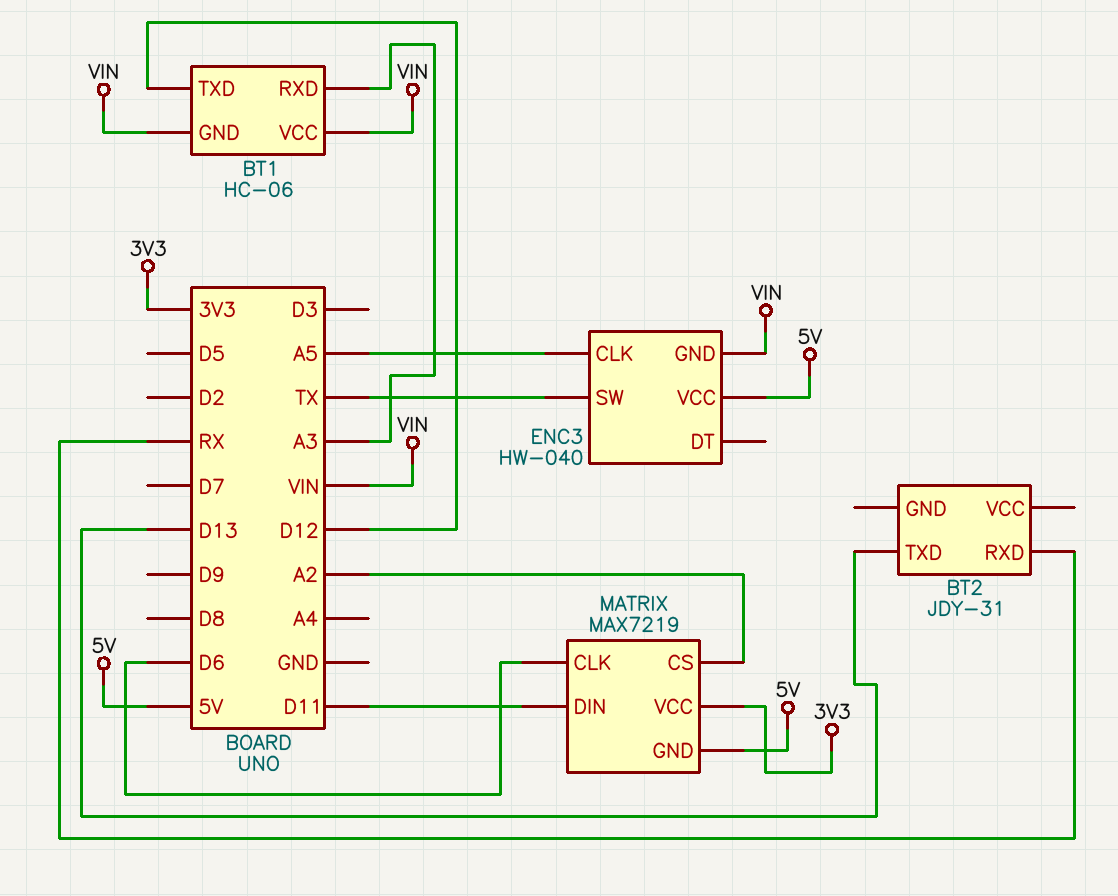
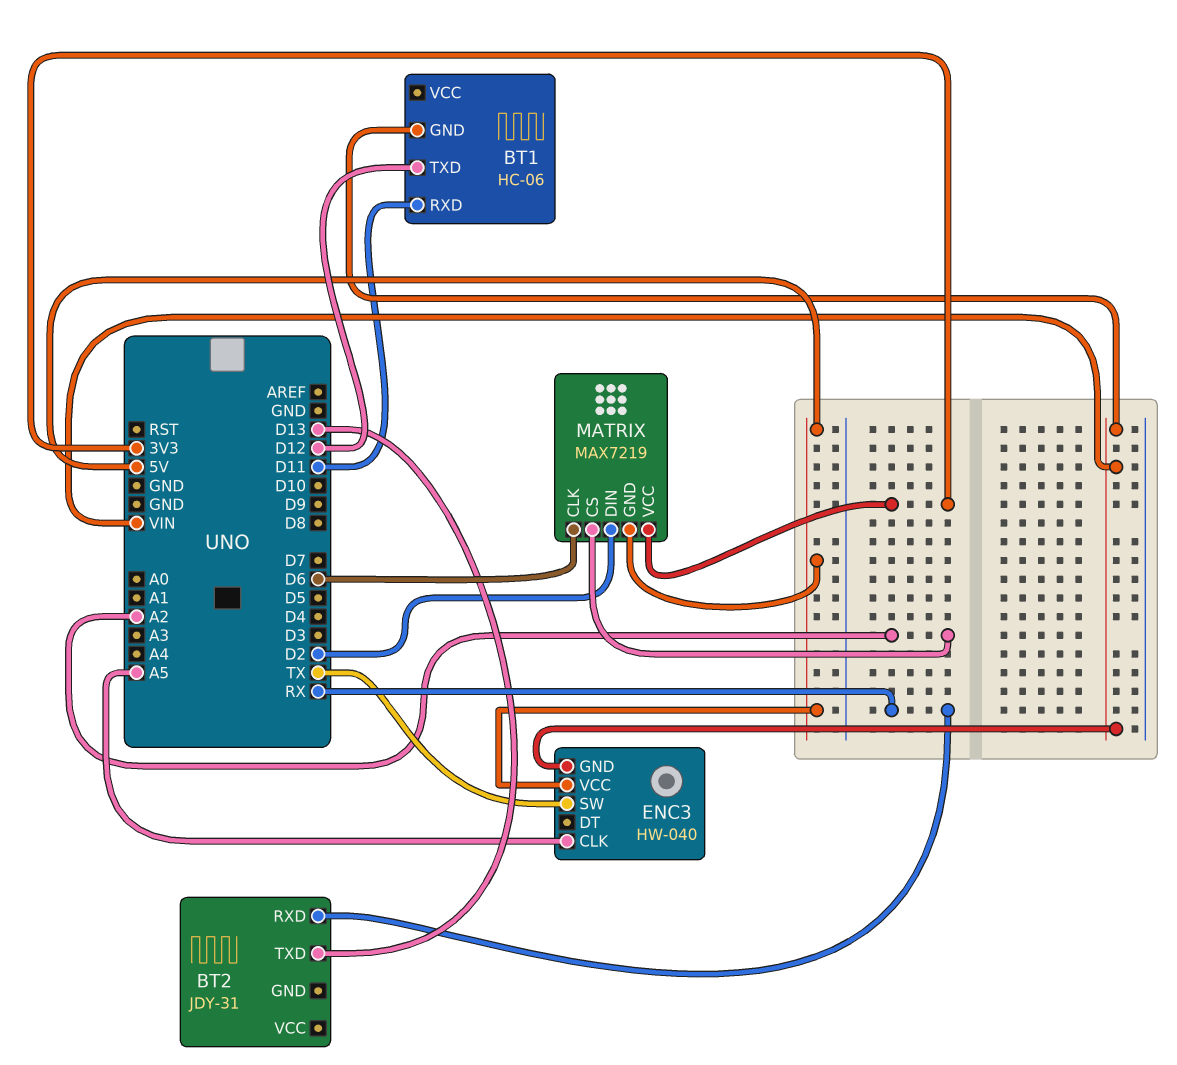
BT1 pin RXD: A3 -> D11
BT1 pin VCC: VIN -> none
MATRIX pin DIN: D11 -> D2

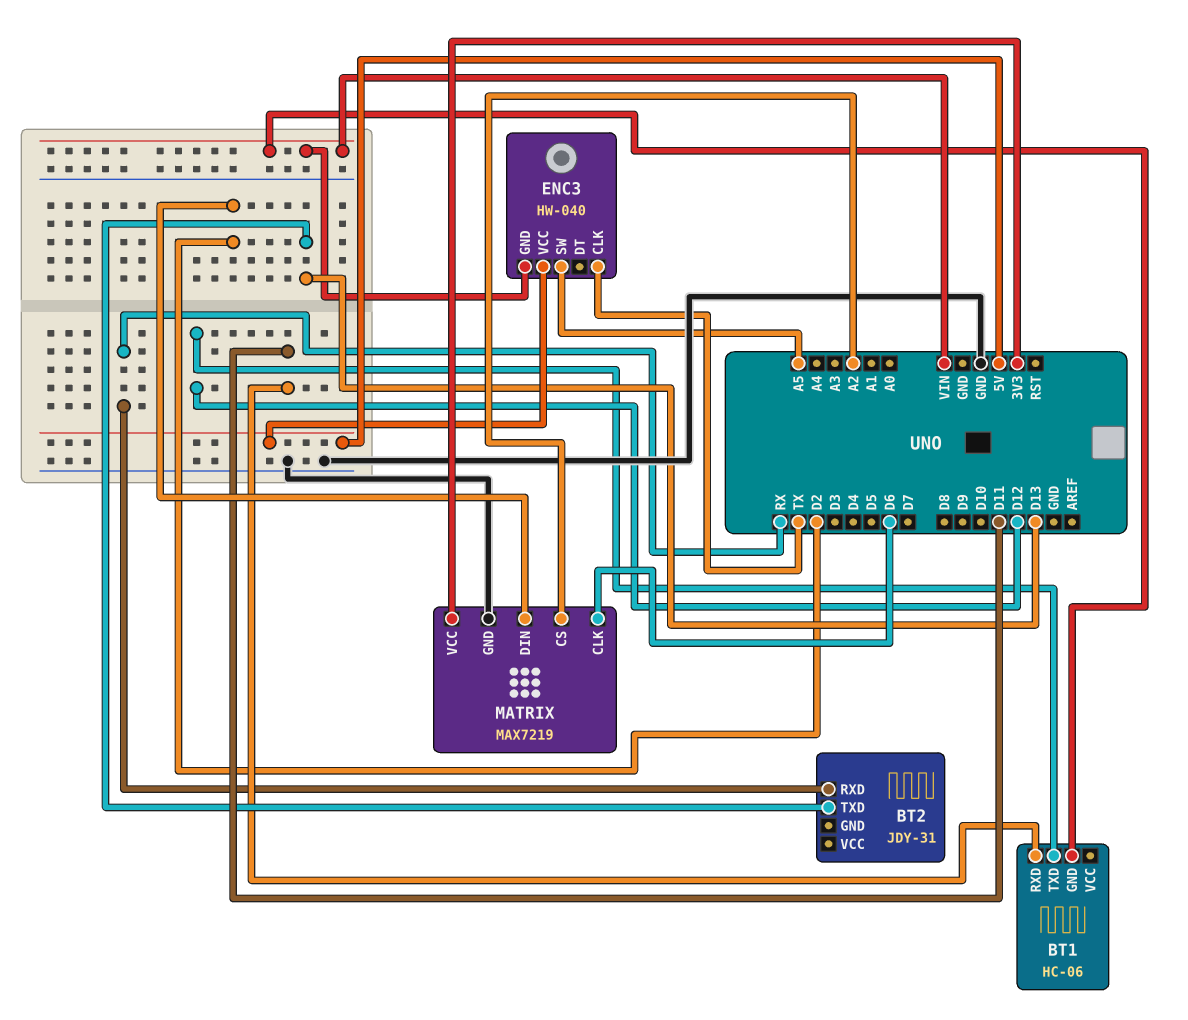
ENC3 pin CLK: A5 -> TX
ENC3 pin SW: TX -> A5
MATRIX pin GND: 5V -> GND

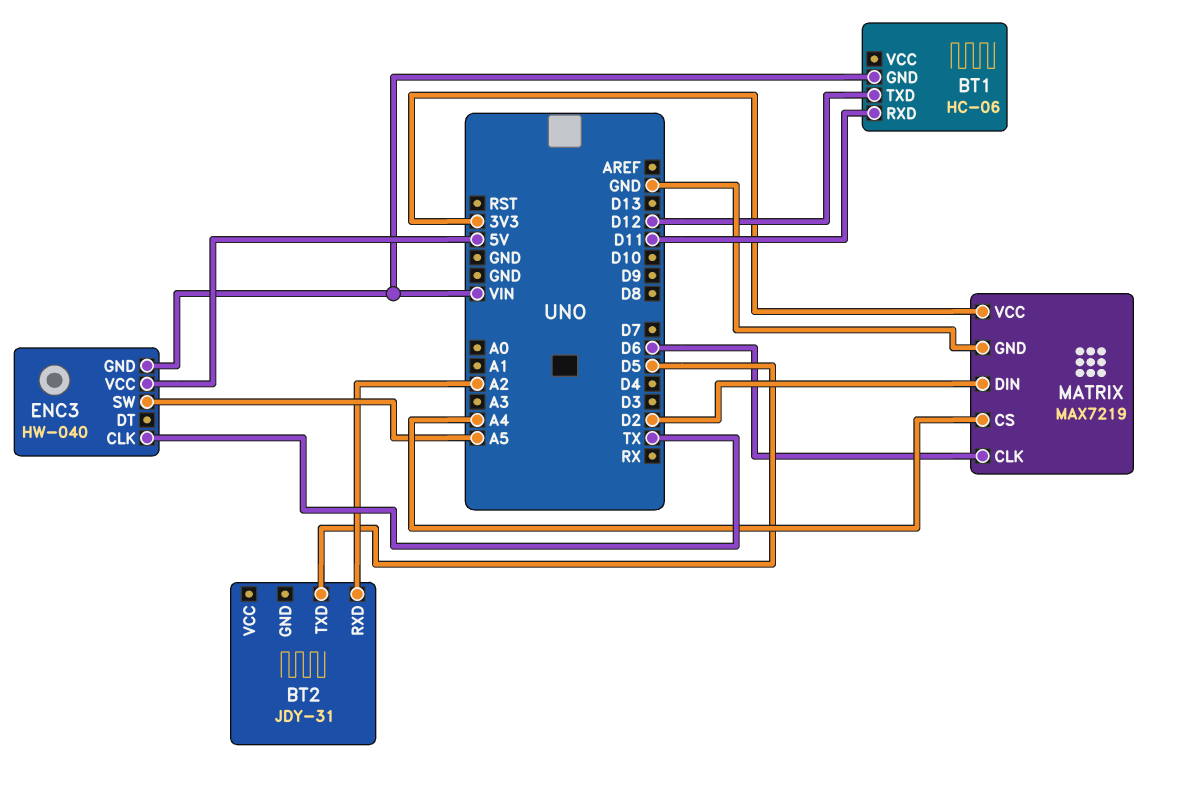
BT2 pin RXD: RX -> A2
BT2 pin TXD: D13 -> D5
MATRIX pin CS: A2 -> A4

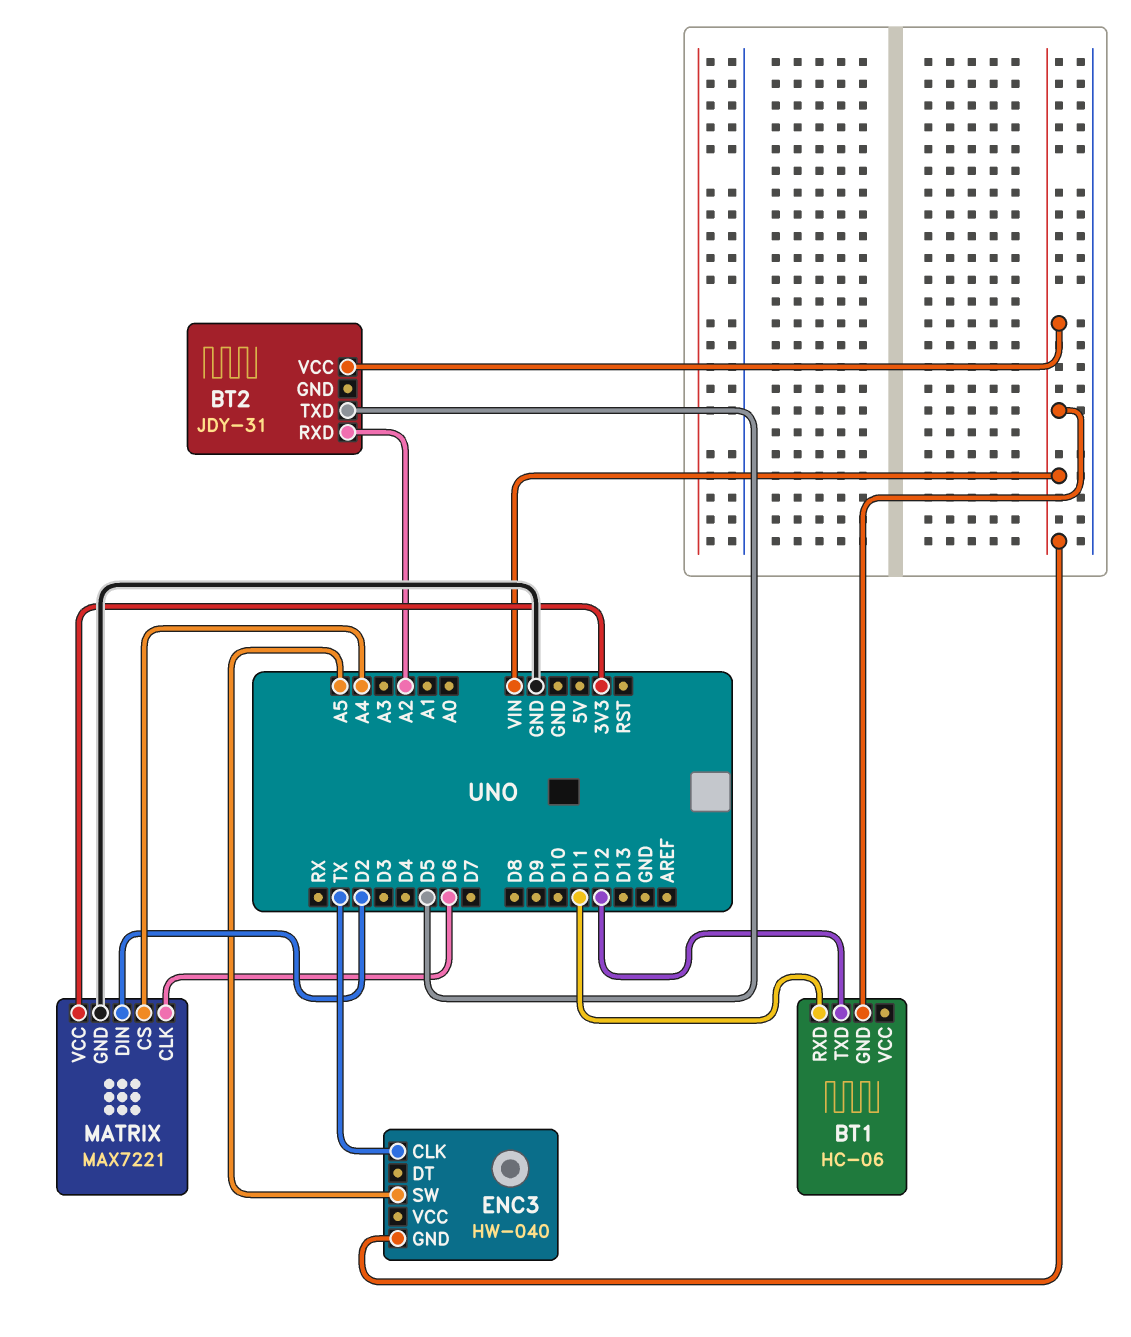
BT2 pin VCC: none -> VIN
ENC3 pin VCC: 5V -> none
MATRIX: MAX7219 -> MAX7221

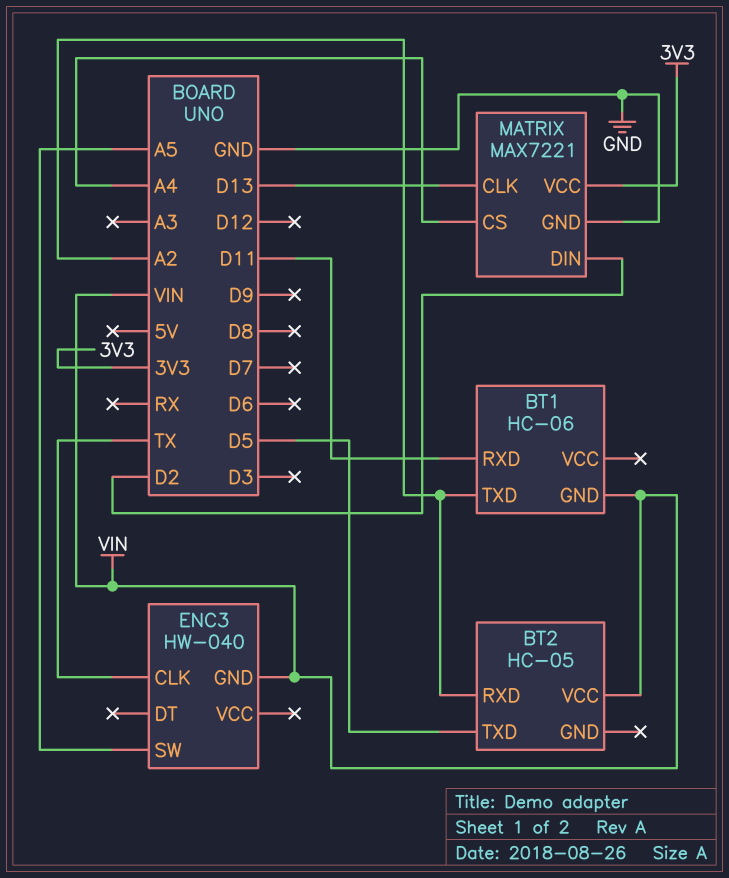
BT1 pin TXD: D12 -> A2
BT2: JDY-31 -> HC-05
MATRIX pin CLK: D6 -> D13

